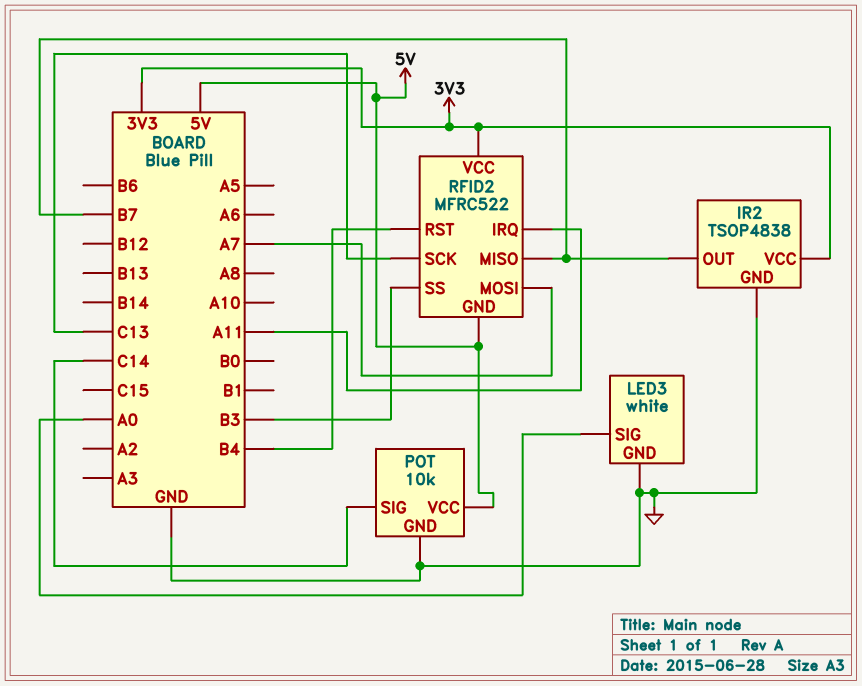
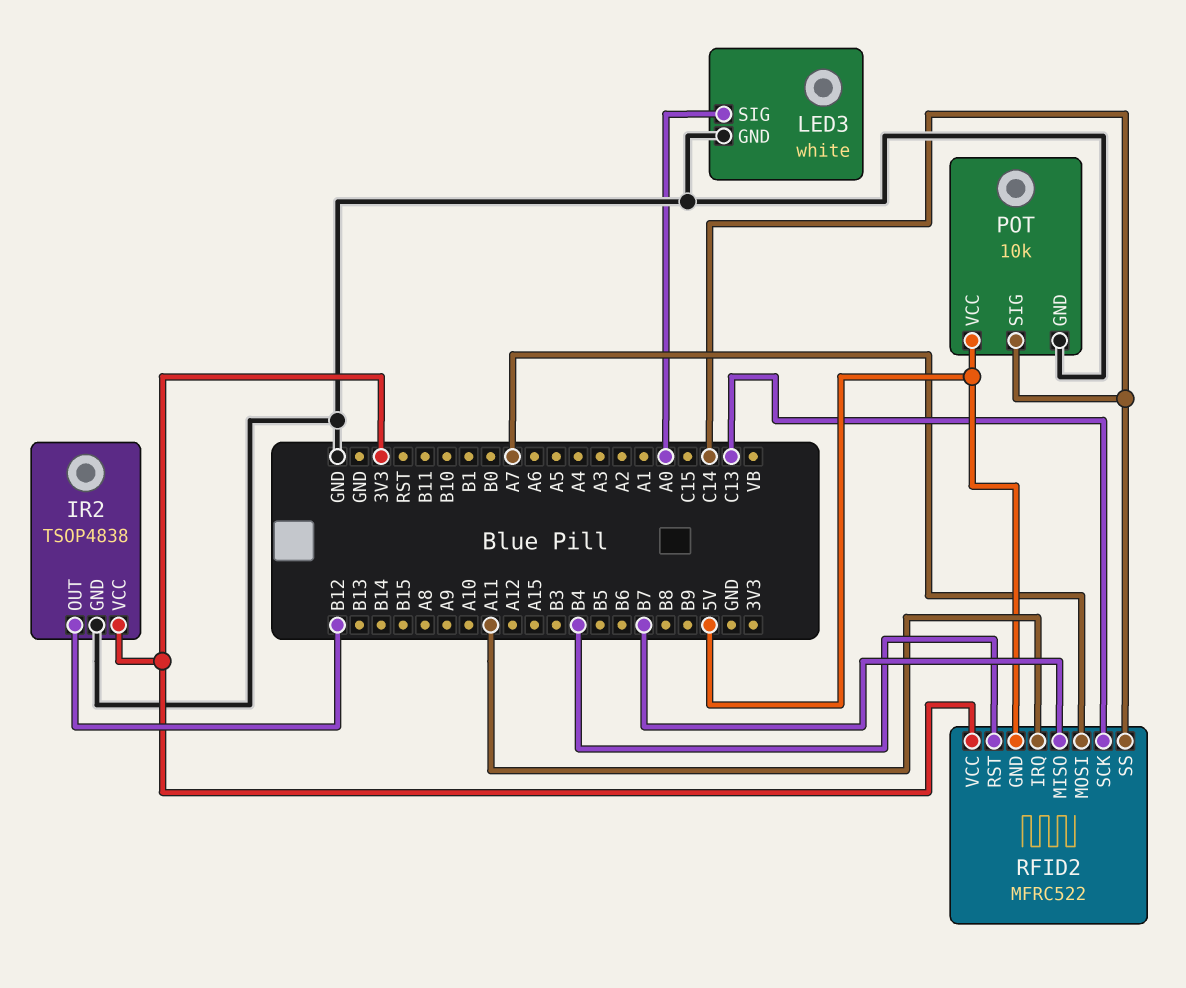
IR2 pin OUT: B7 -> B12
RFID2 pin SS: B3 -> C14

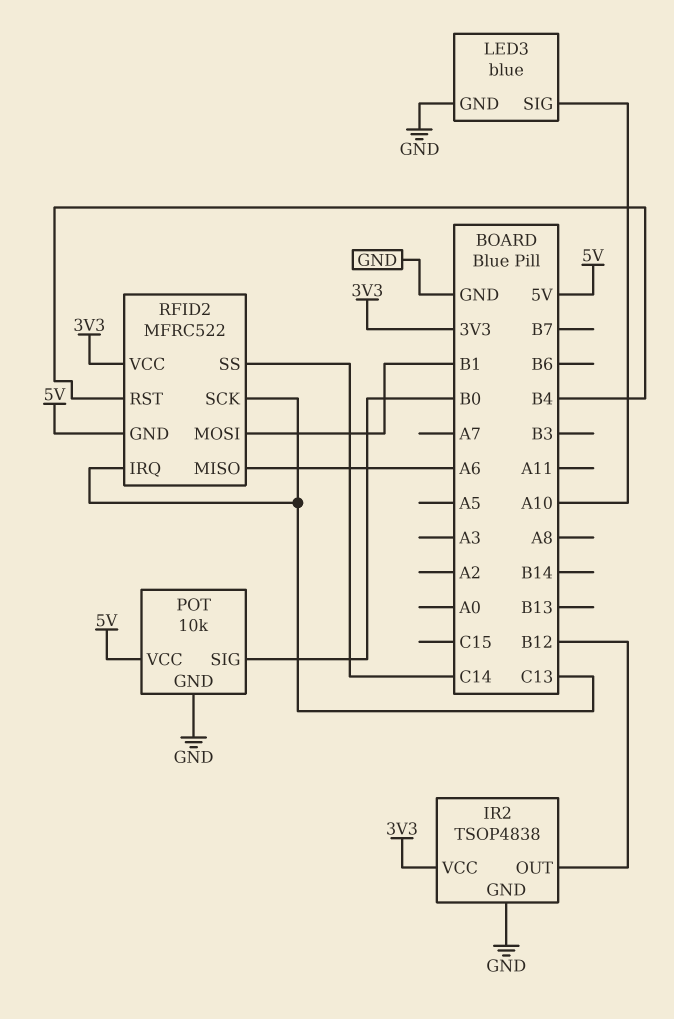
LED3: white -> blue
LED3 pin SIG: A0 -> A10
POT pin SIG: C14 -> B0
RFID2 pin IRQ: A11 -> C13
RFID2 pin MISO: B7 -> A6
RFID2 pin MOSI: A7 -> B1

